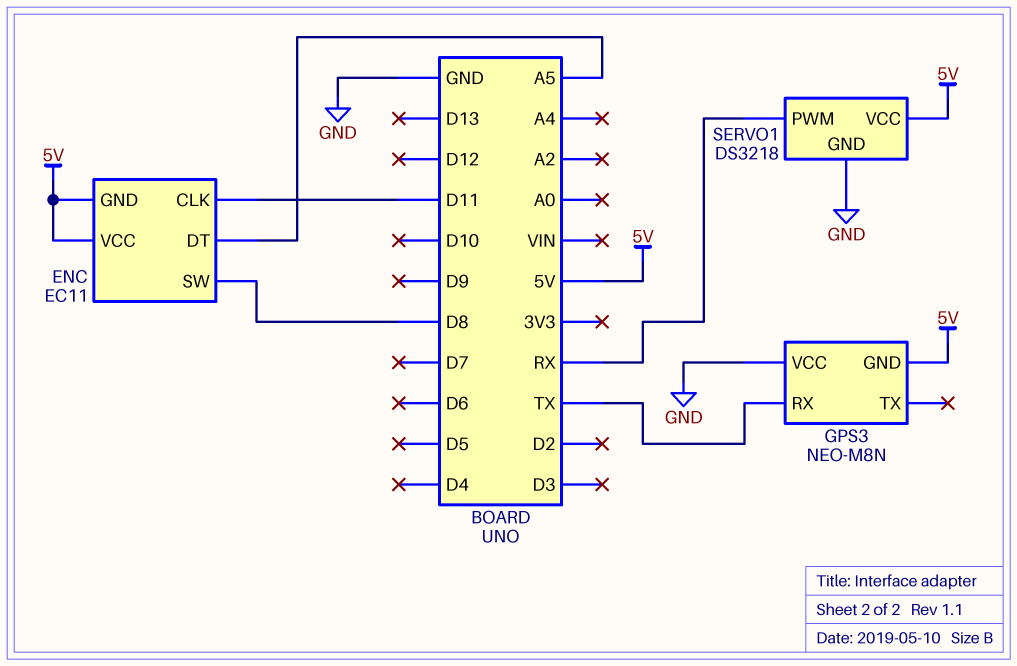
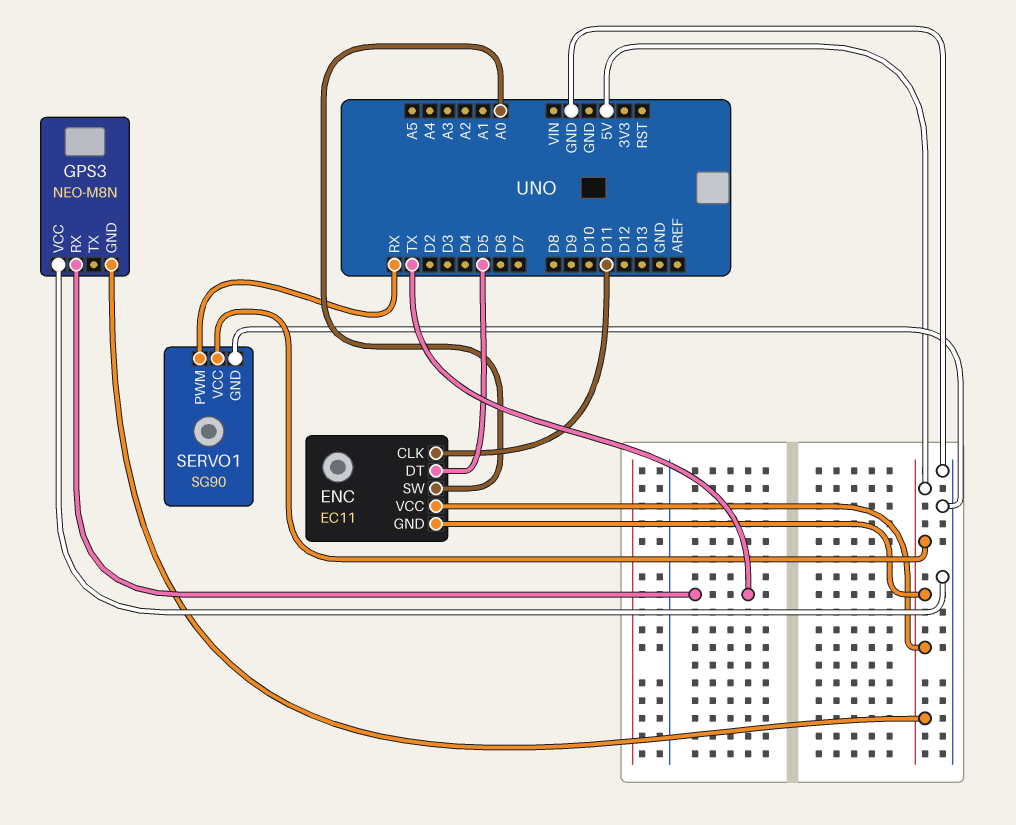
ENC pin DT: A5 -> D5
ENC pin SW: D8 -> A0
SERVO1: DS3218 -> SG90

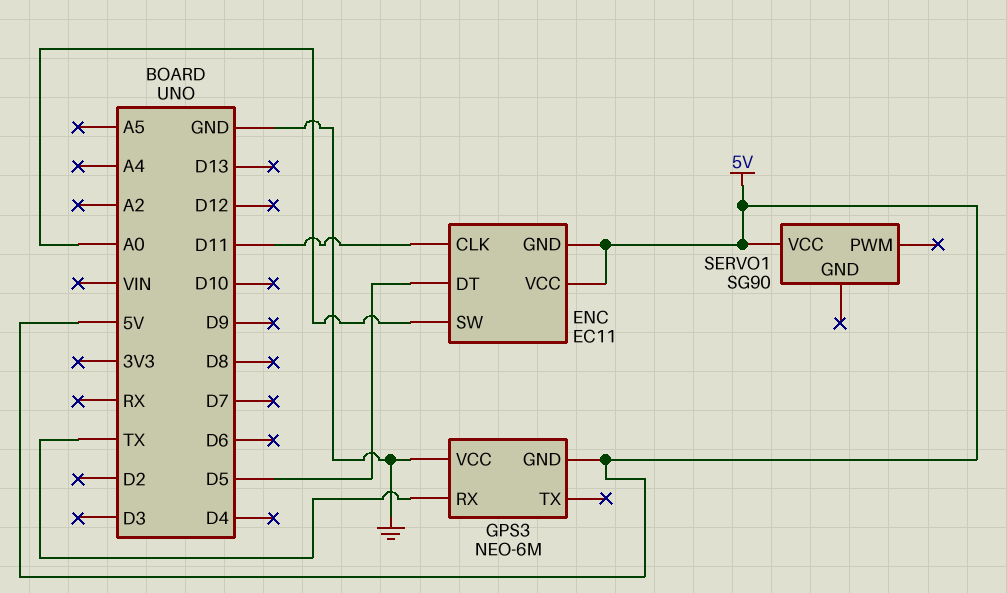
GPS3: NEO-M8N -> NEO-6M
SERVO1 pin GND: GND -> none
SERVO1 pin PWM: RX -> none

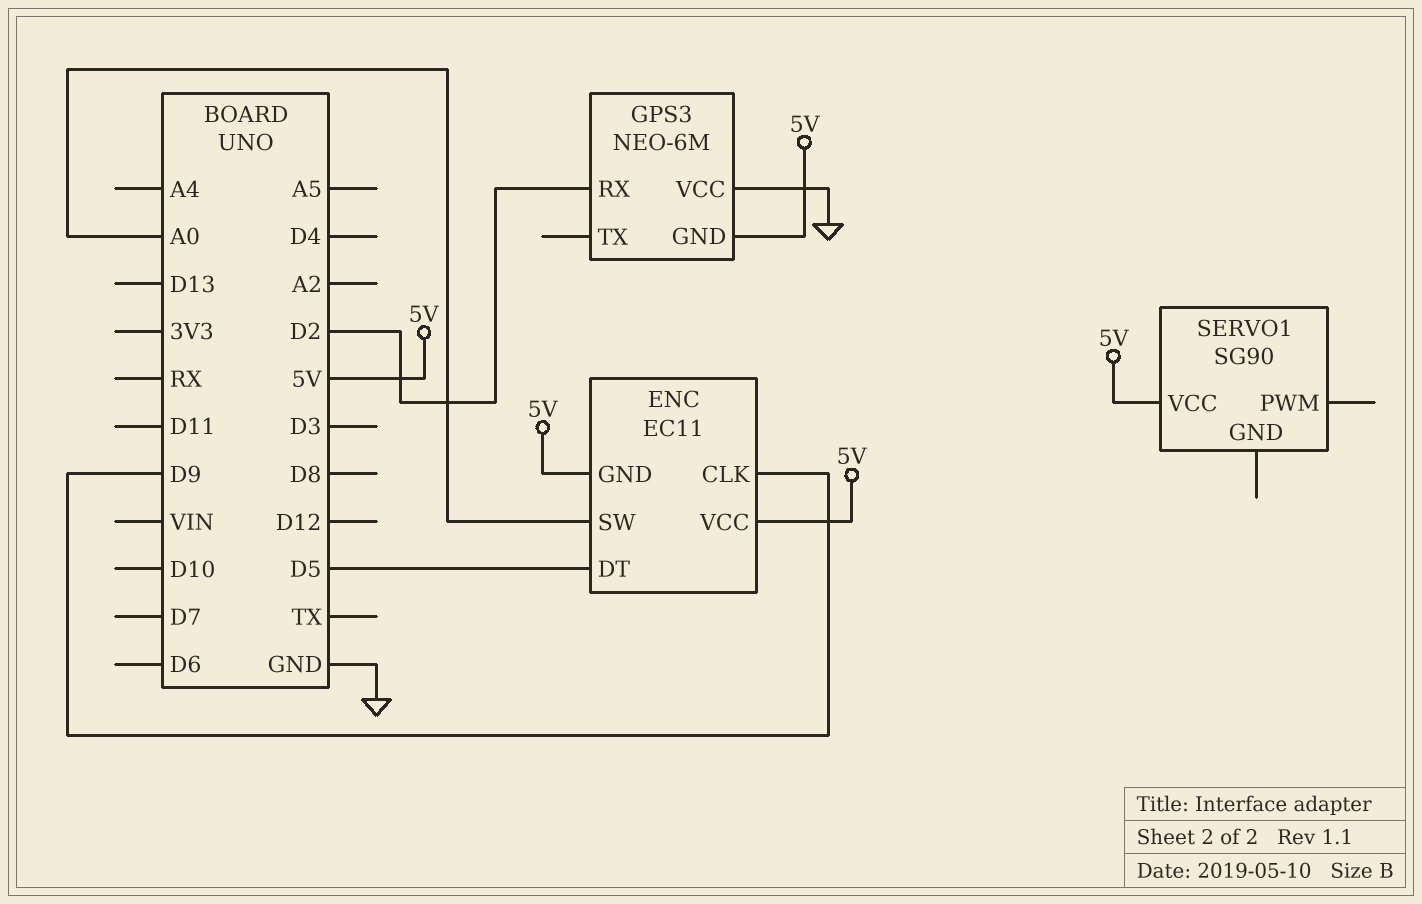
ENC pin CLK: D11 -> D9
GPS3 pin RX: TX -> D2

